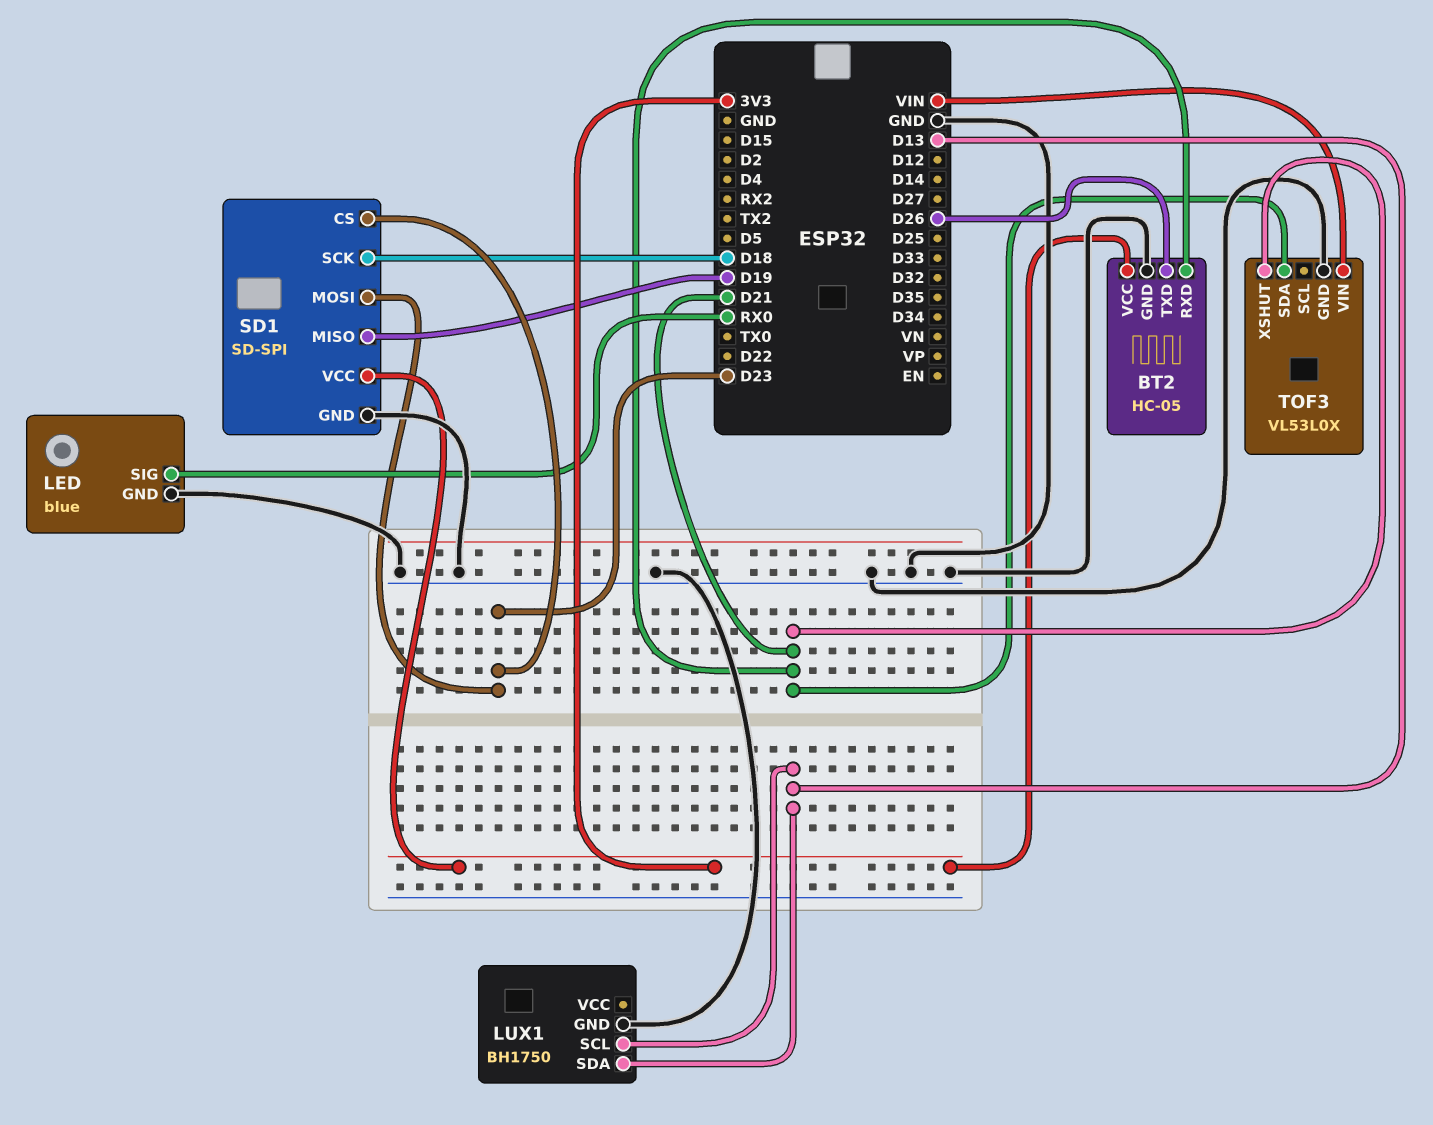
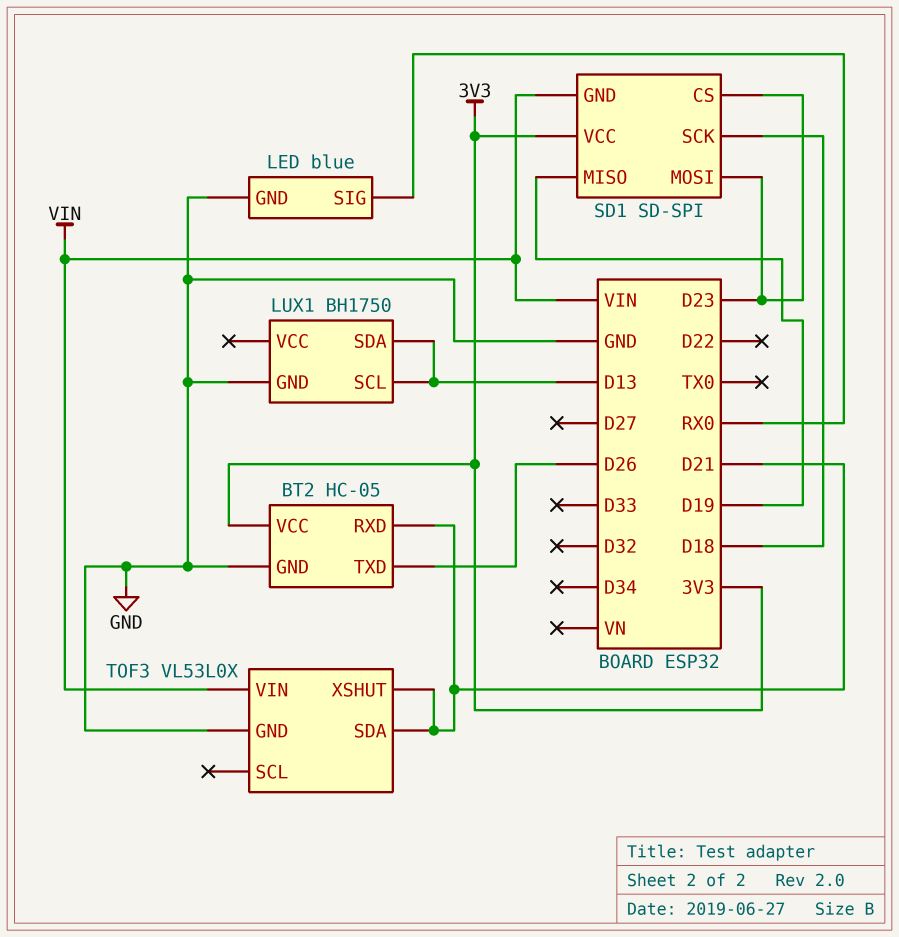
SD1 pin GND: GND -> VIN

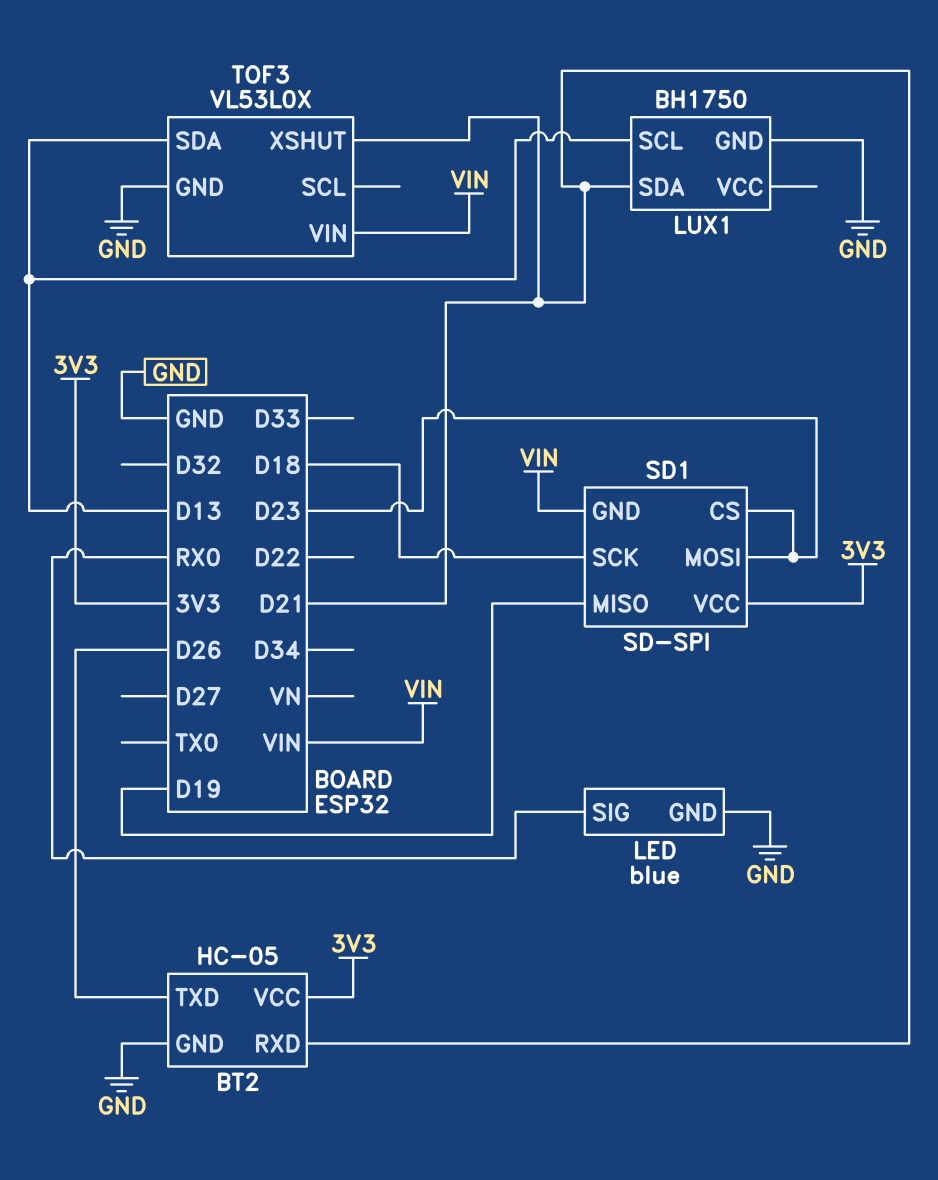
LUX1 pin SDA: D13 -> D21
TOF3 pin SDA: D21 -> D13

